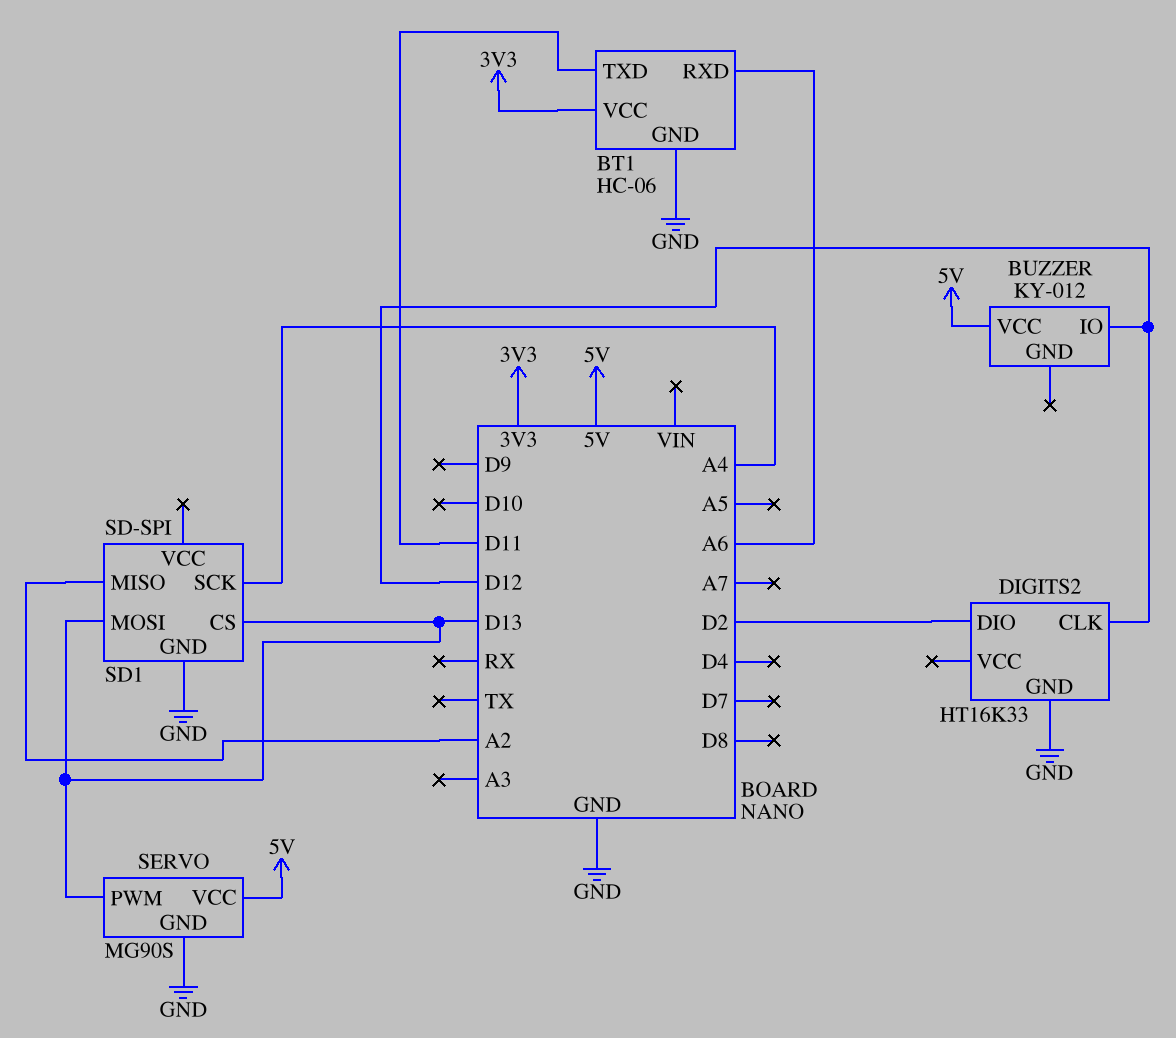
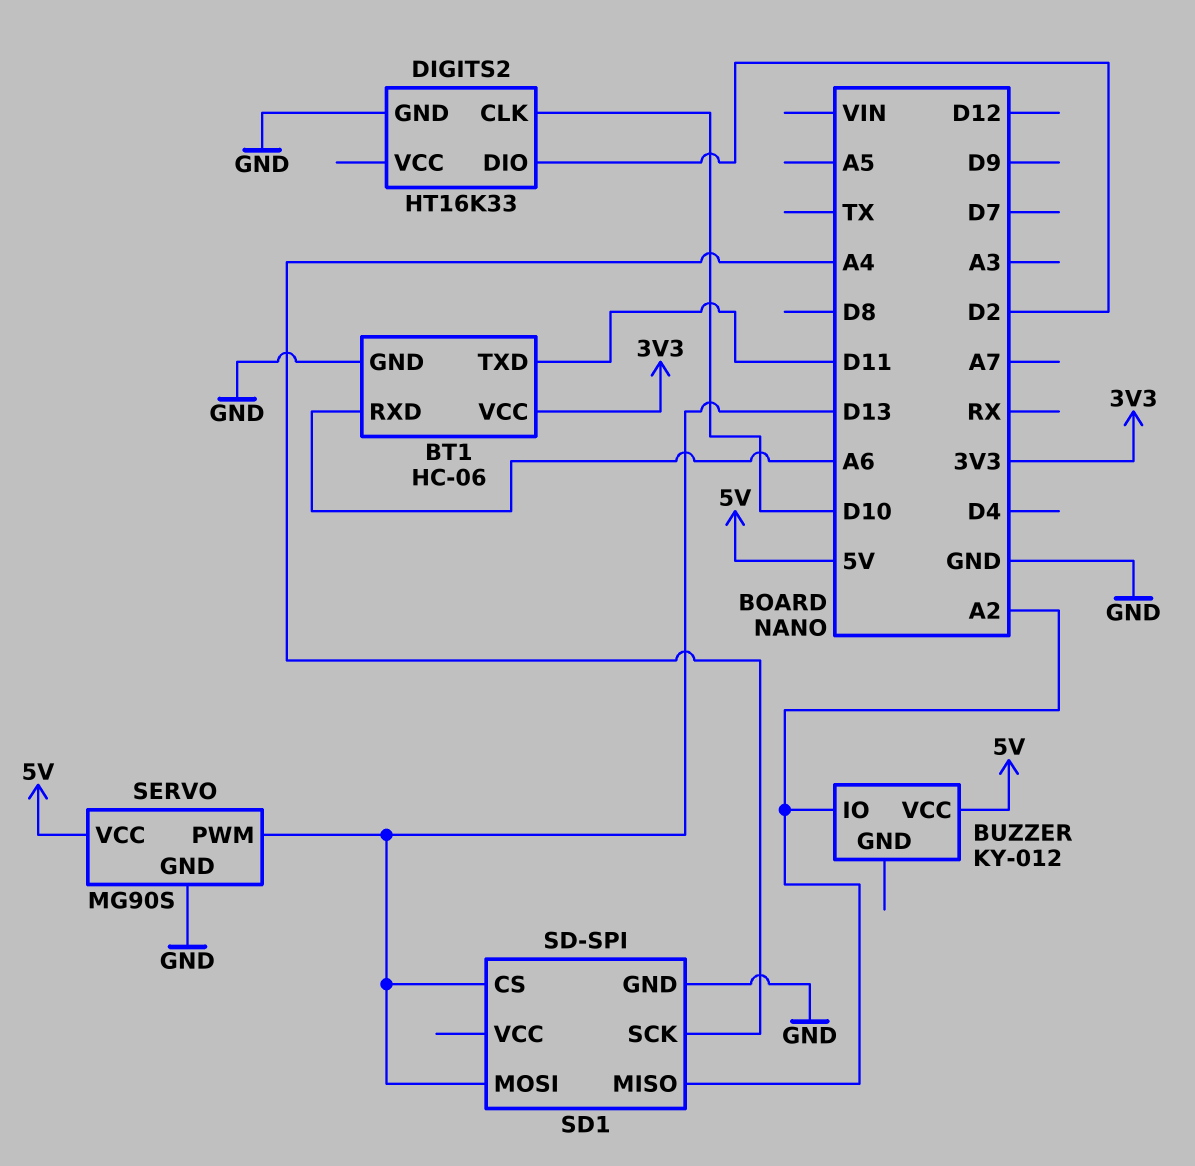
BUZZER pin IO: D12 -> A2
DIGITS2 pin CLK: D12 -> D10

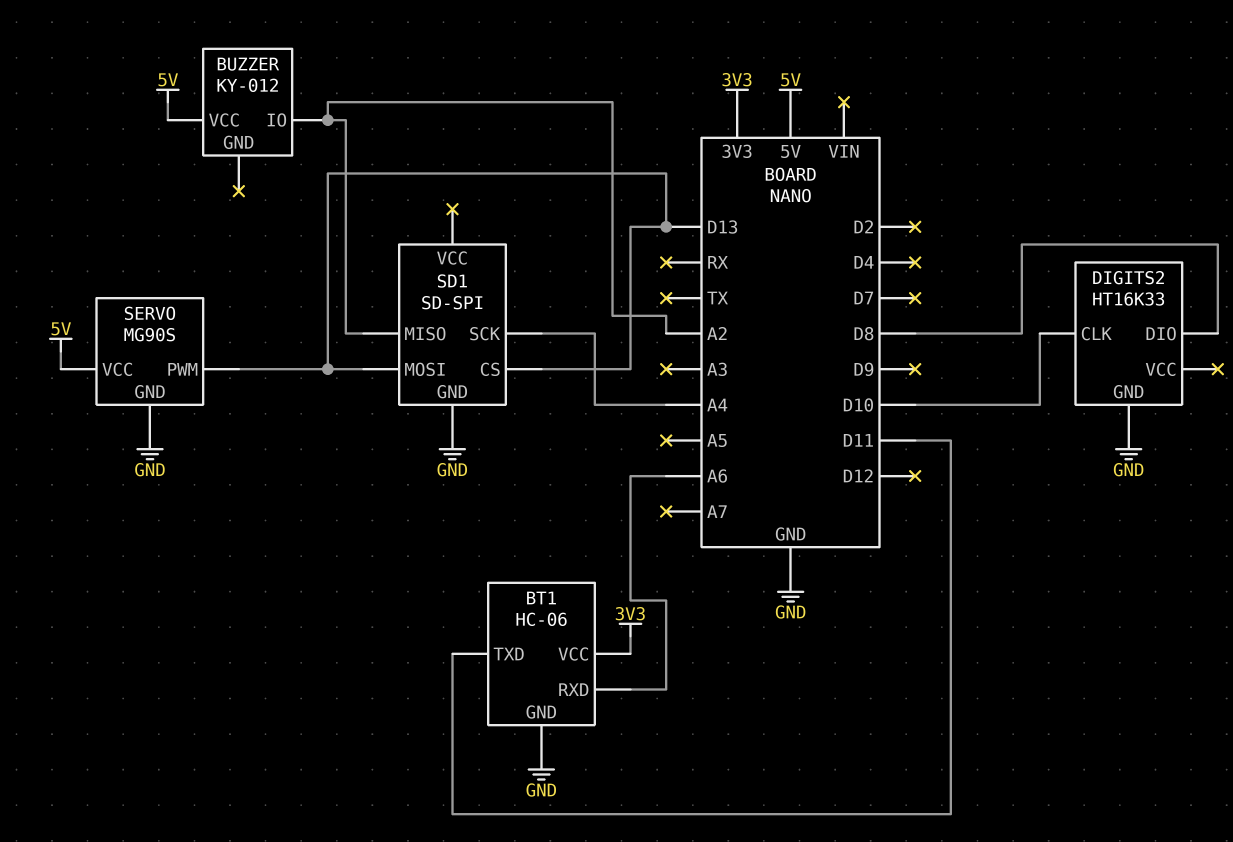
DIGITS2 pin DIO: D2 -> D8

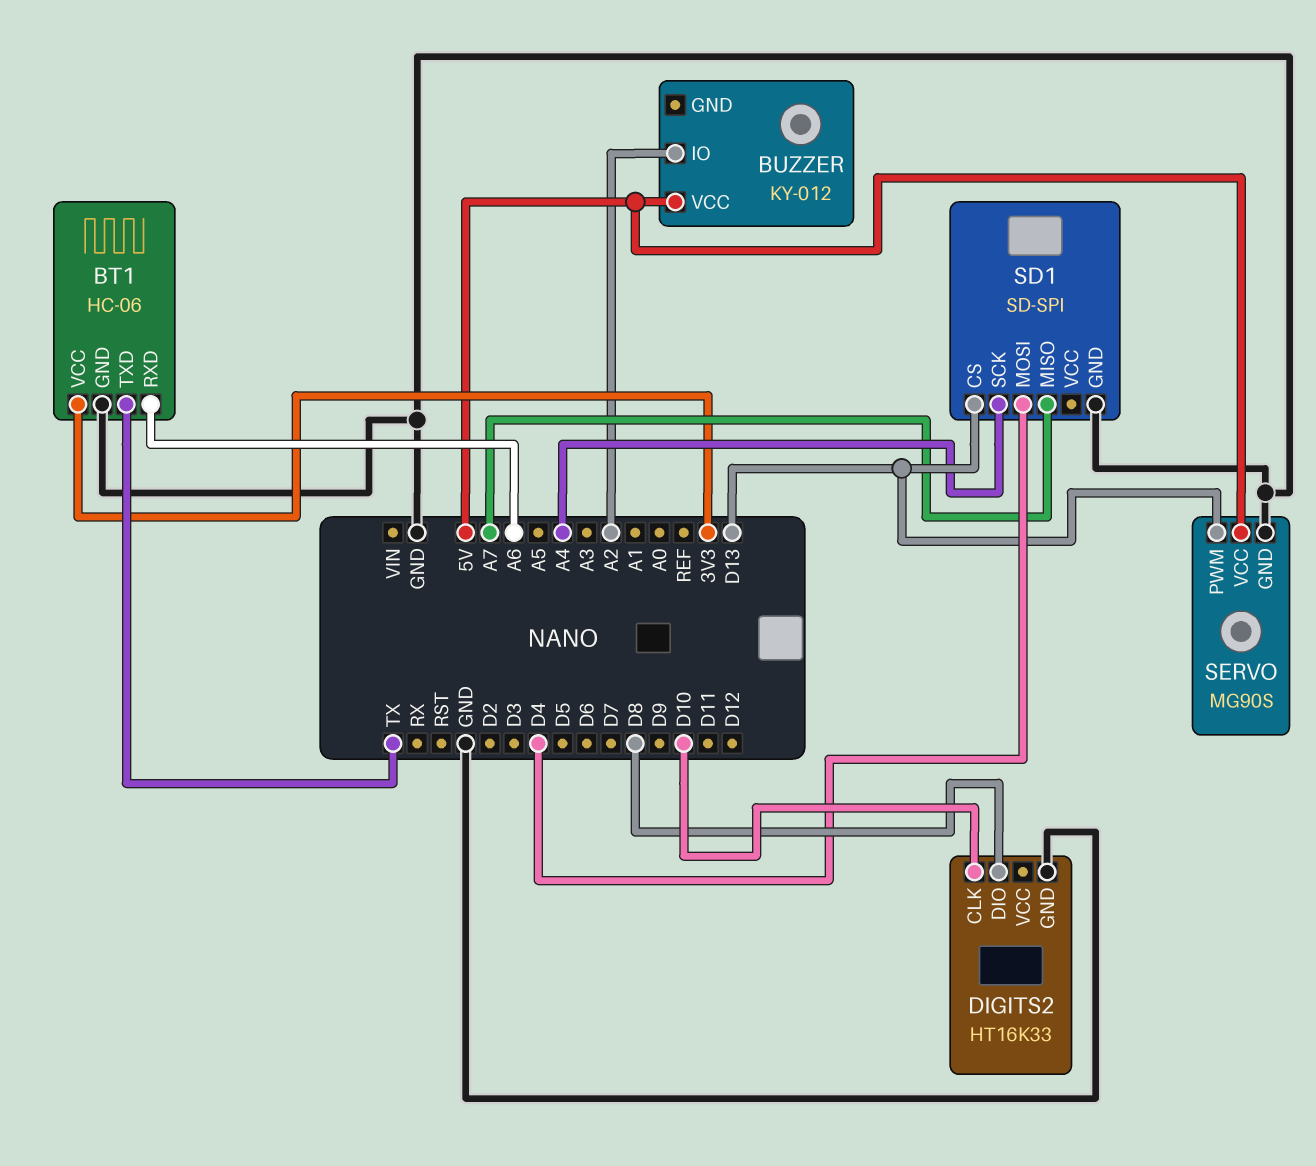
BT1 pin TXD: D11 -> TX
SD1 pin MISO: A2 -> A7
SD1 pin MOSI: D13 -> D4

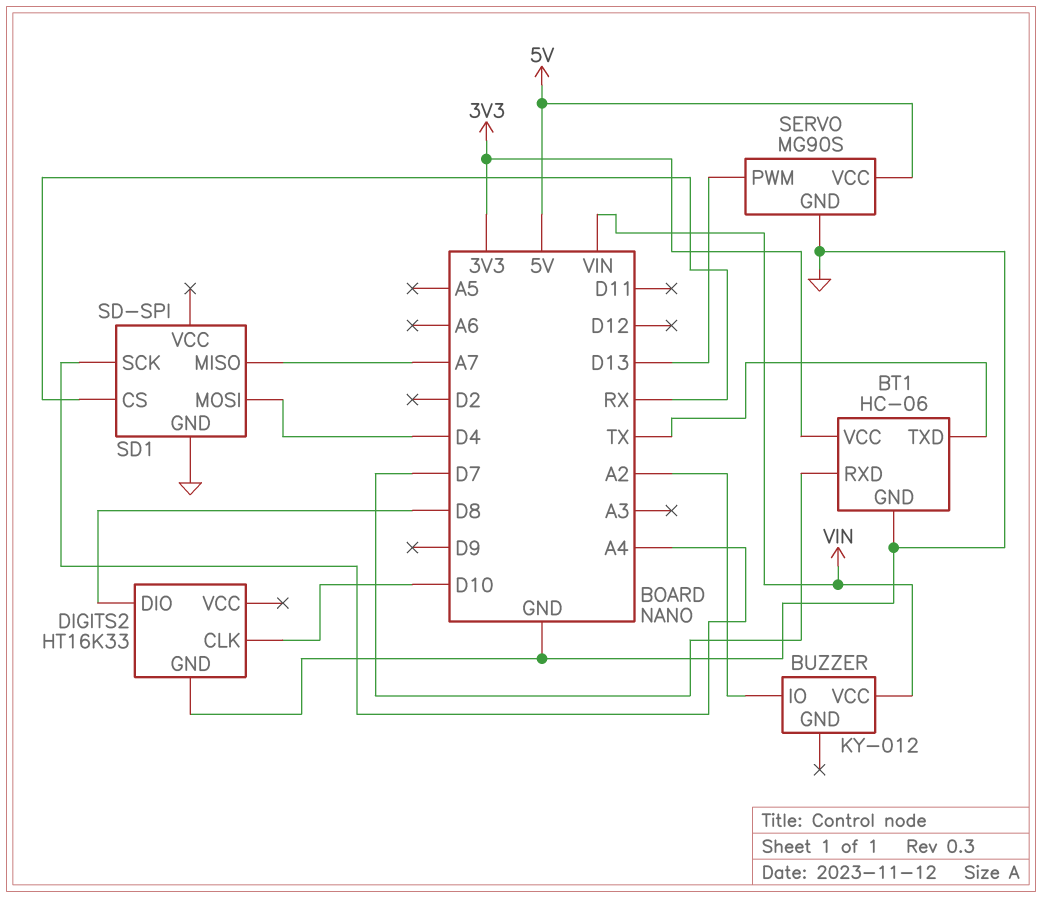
BT1 pin RXD: A6 -> D7
BUZZER pin VCC: 5V -> VIN
SD1 pin CS: D13 -> RX

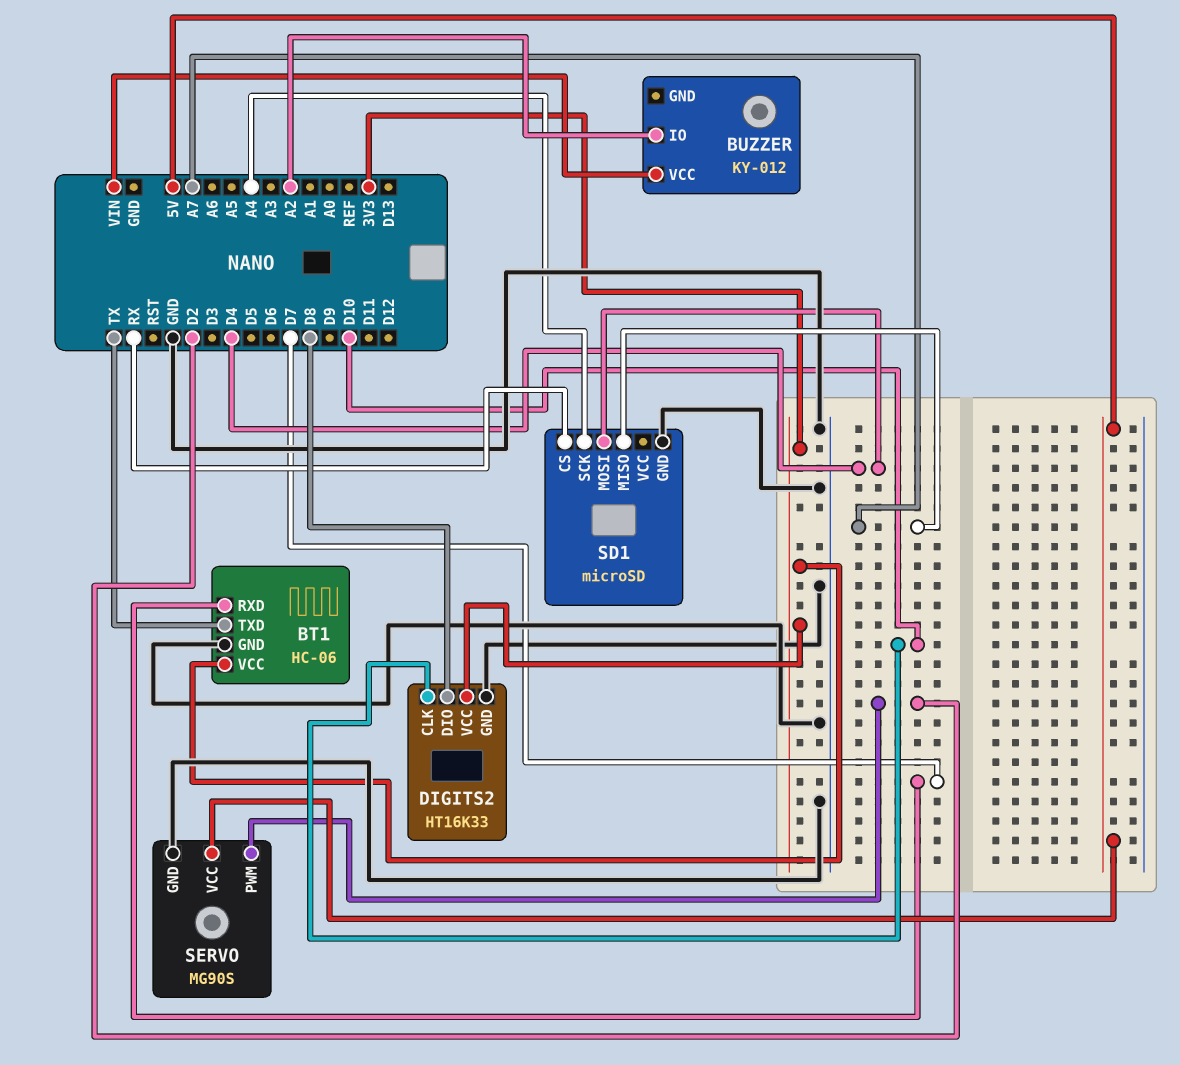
DIGITS2 pin VCC: none -> 3V3
SD1: SD-SPI -> microSD
SERVO pin PWM: D13 -> D2

